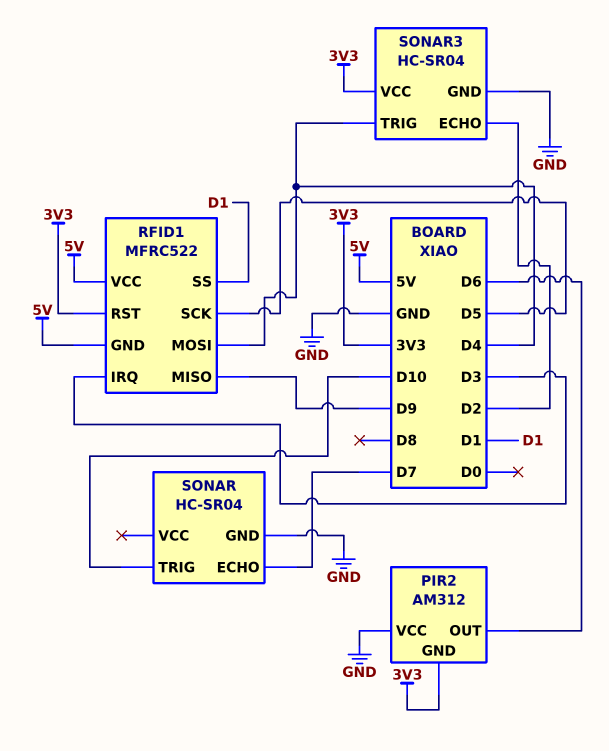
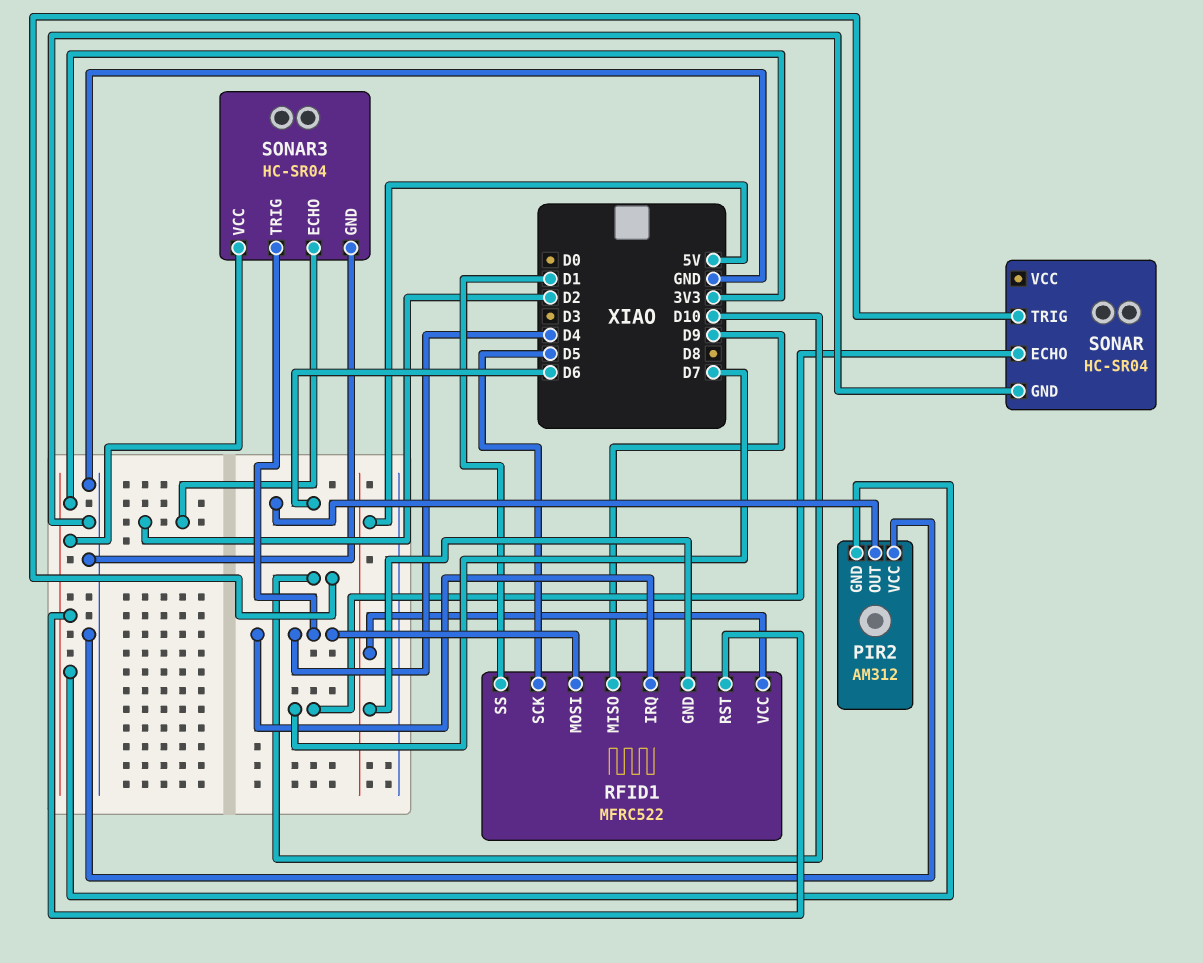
RFID1 pin IRQ: D3 -> D4

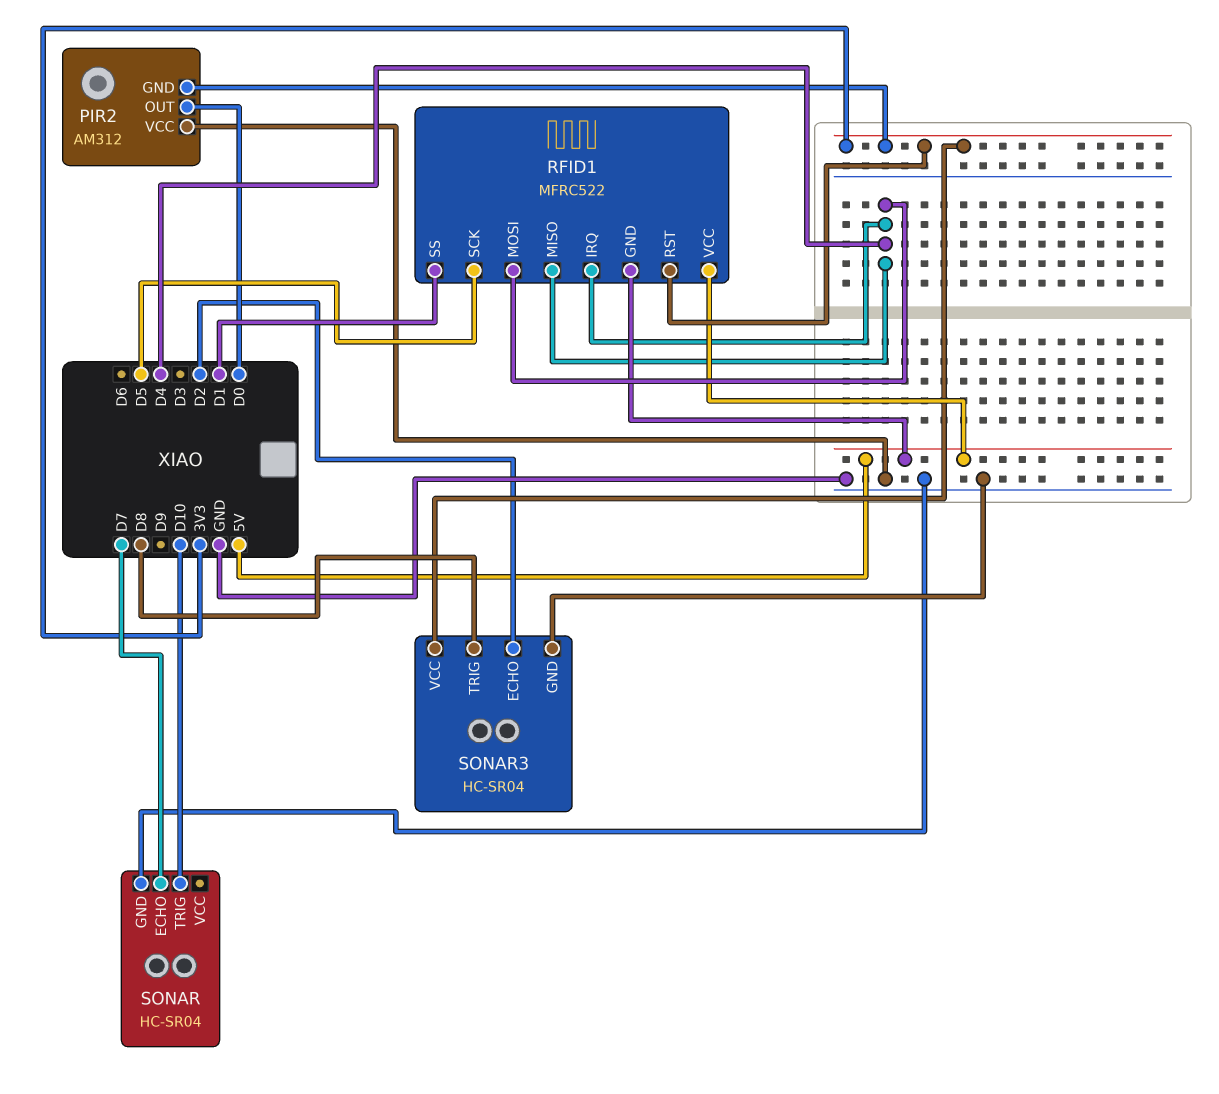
PIR2 pin OUT: D6 -> D0
RFID1 pin MISO: D9 -> D4
SONAR3 pin TRIG: D4 -> D8

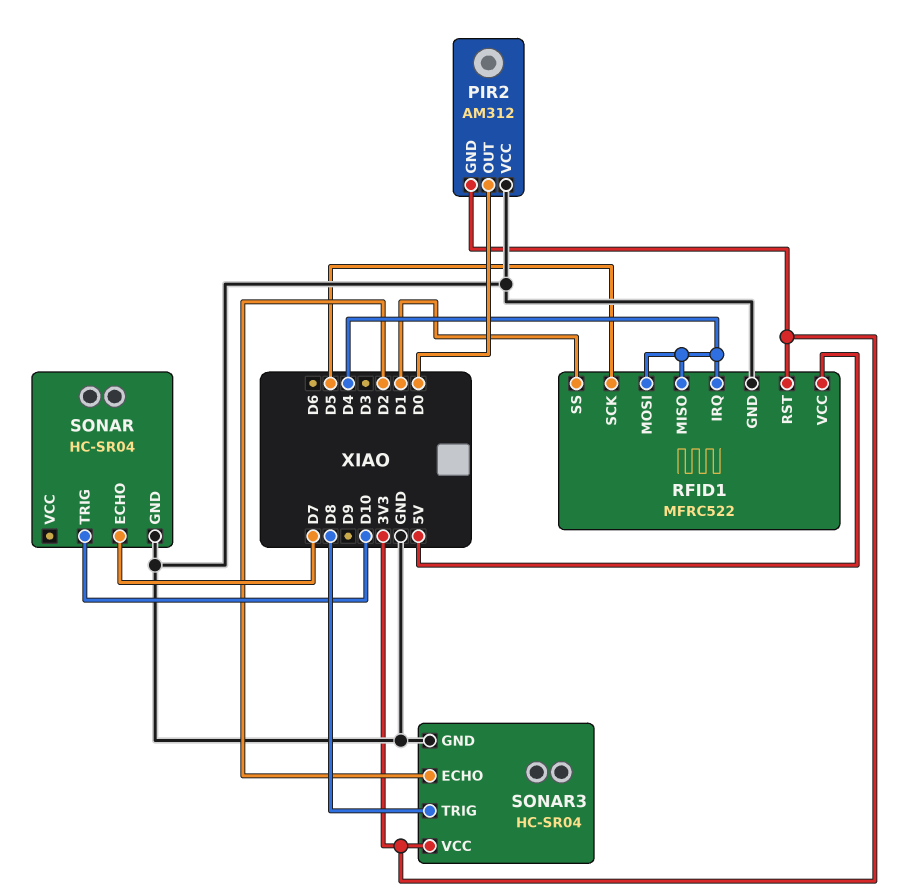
RFID1 pin GND: 5V -> GND

